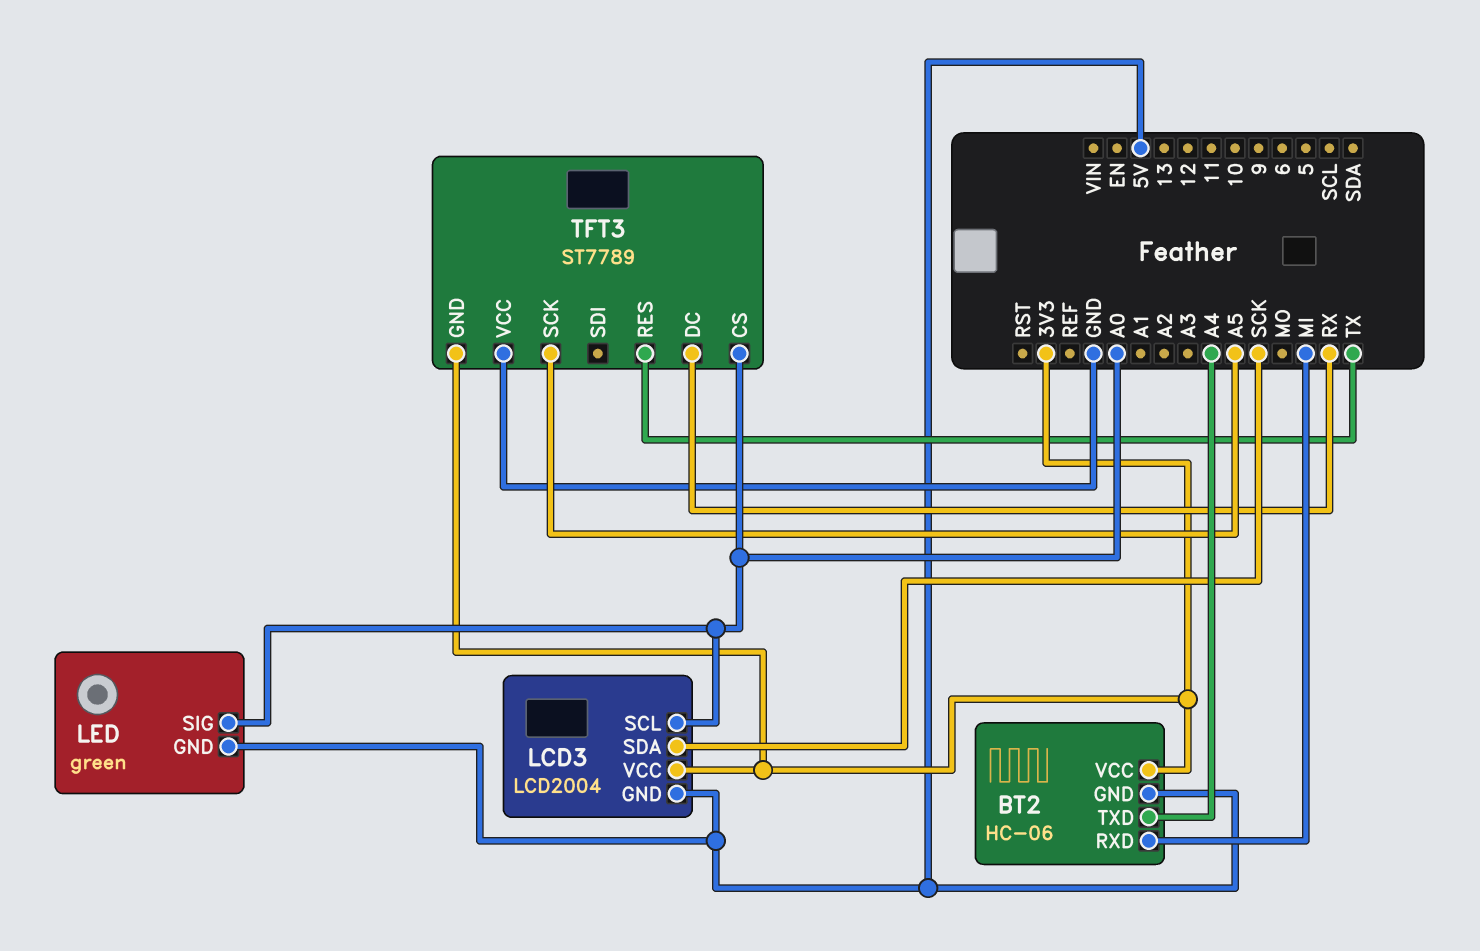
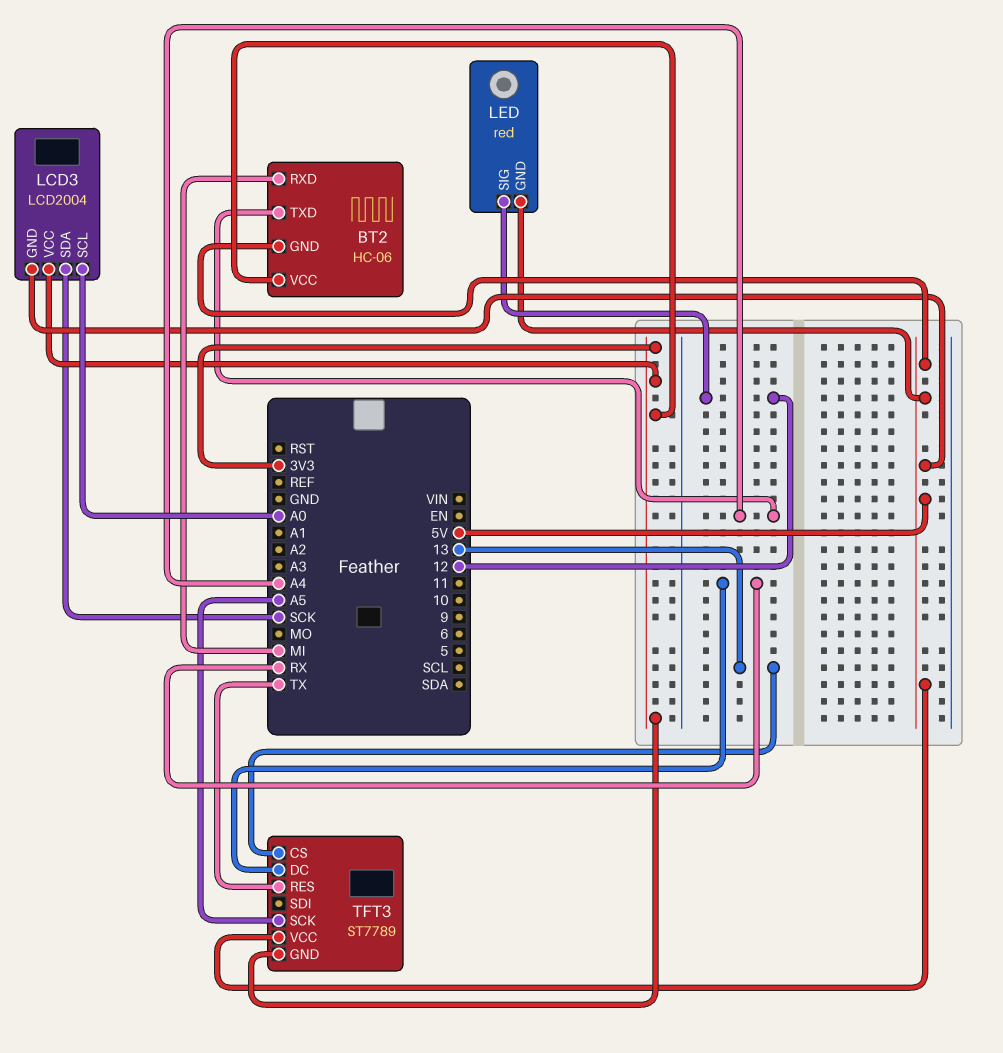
LED: green -> red
LED pin SIG: A0 -> 12
TFT3 pin CS: A0 -> 13
TFT3 pin VCC: GND -> 5V

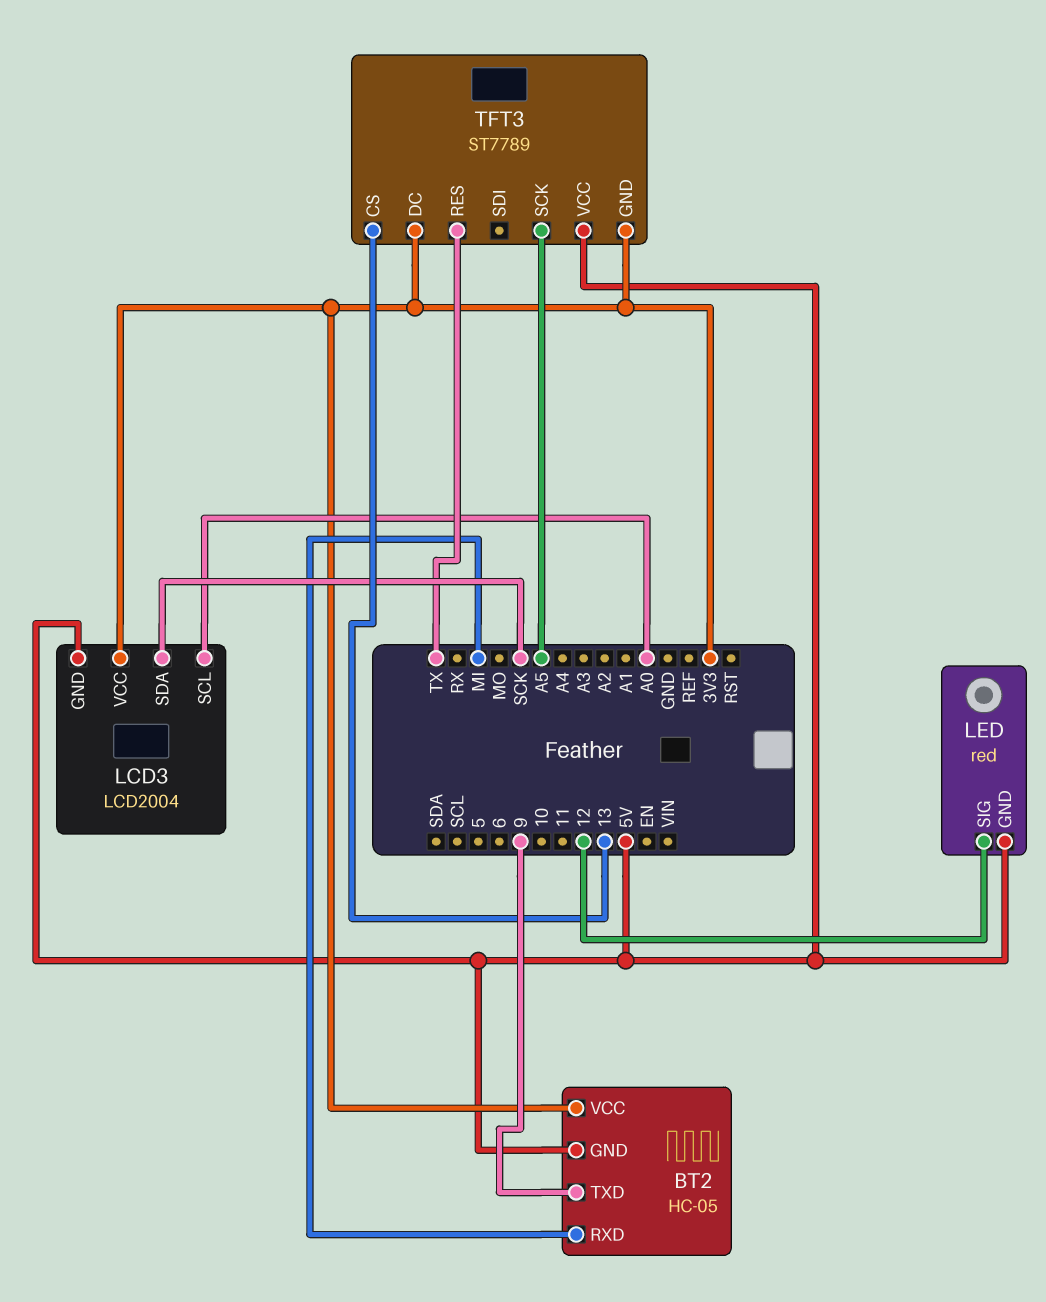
BT2: HC-06 -> HC-05
BT2 pin TXD: A4 -> 9
TFT3 pin DC: RX -> 3V3

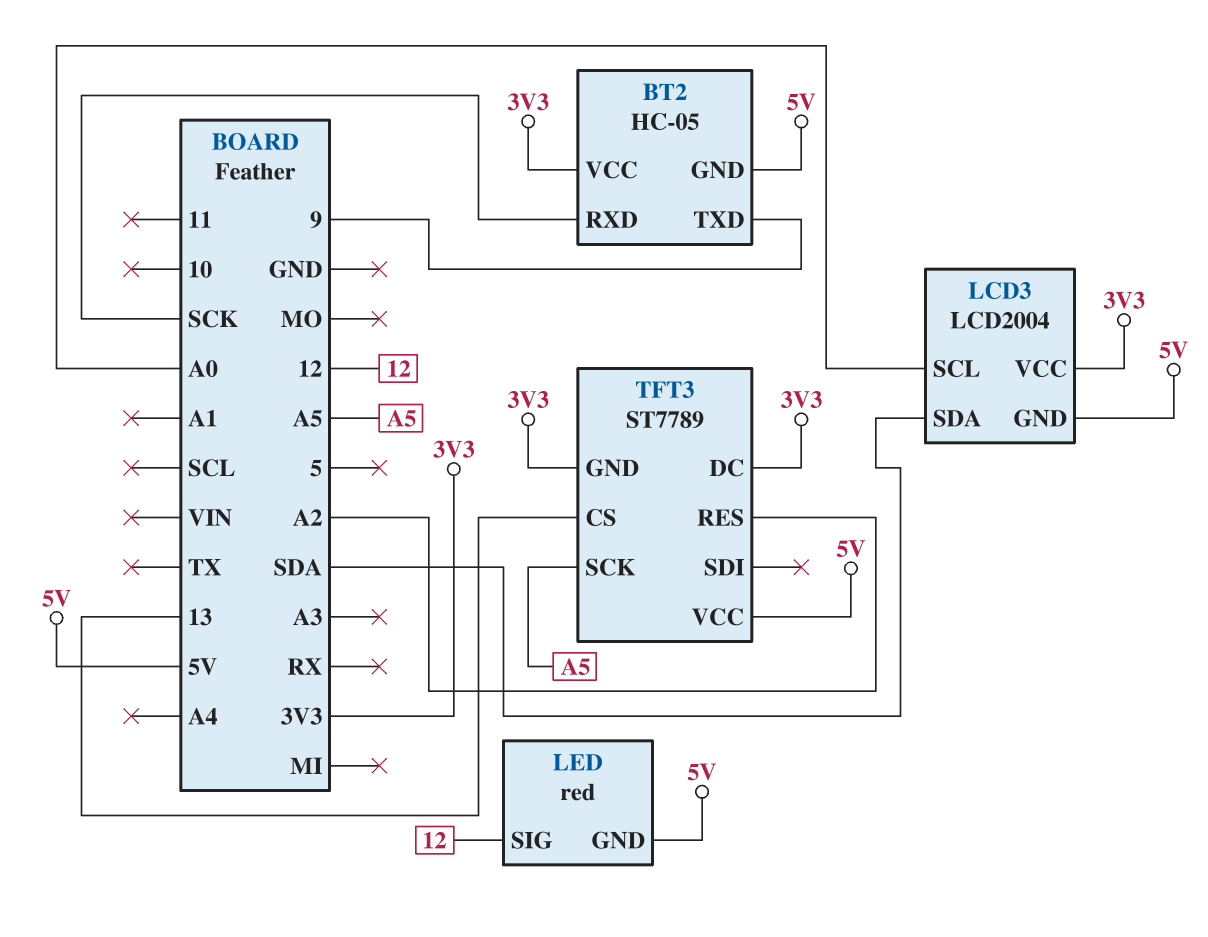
BT2 pin RXD: MI -> SCK
LCD3 pin SDA: SCK -> SDA
TFT3 pin RES: TX -> A2

